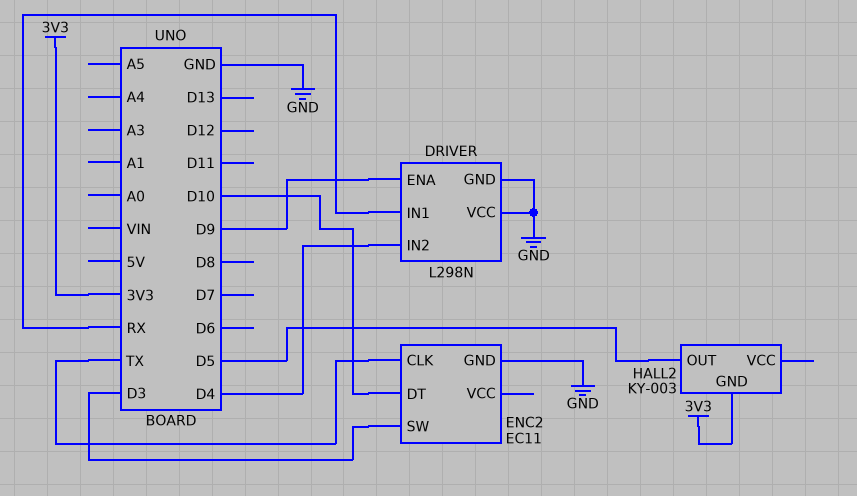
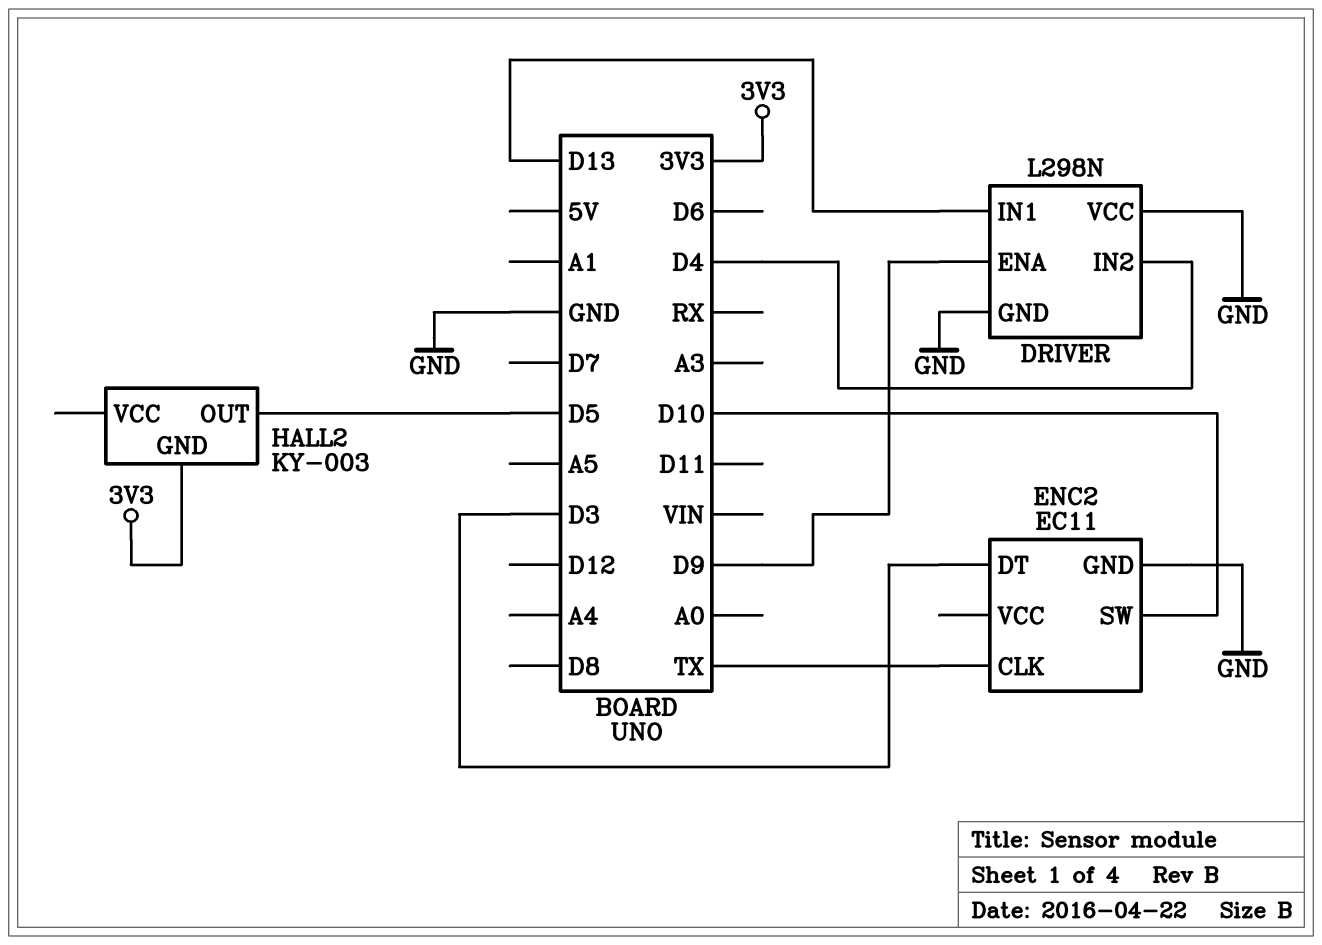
DRIVER pin IN1: RX -> D13
ENC2 pin DT: D10 -> D3
ENC2 pin SW: D3 -> D10

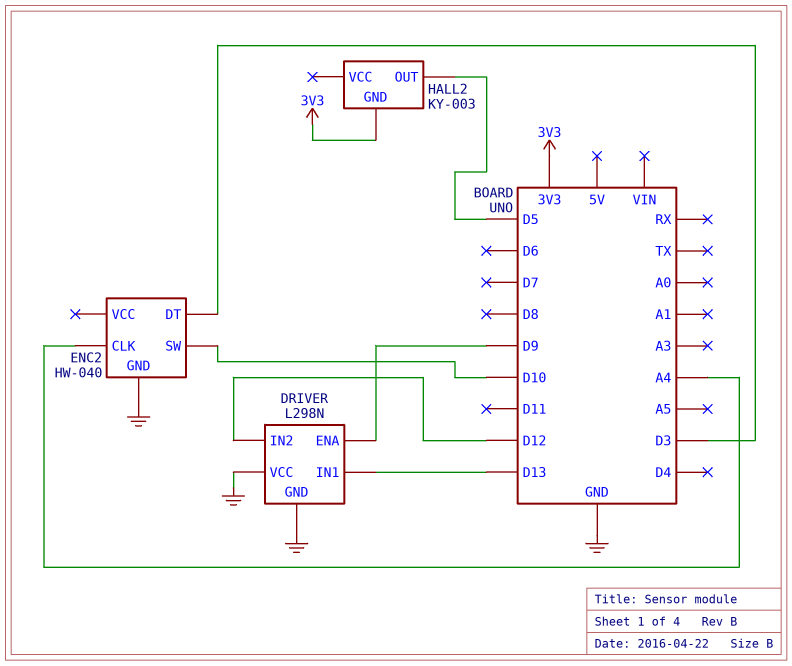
DRIVER pin IN2: D4 -> D12
ENC2: EC11 -> HW-040
ENC2 pin CLK: TX -> A4

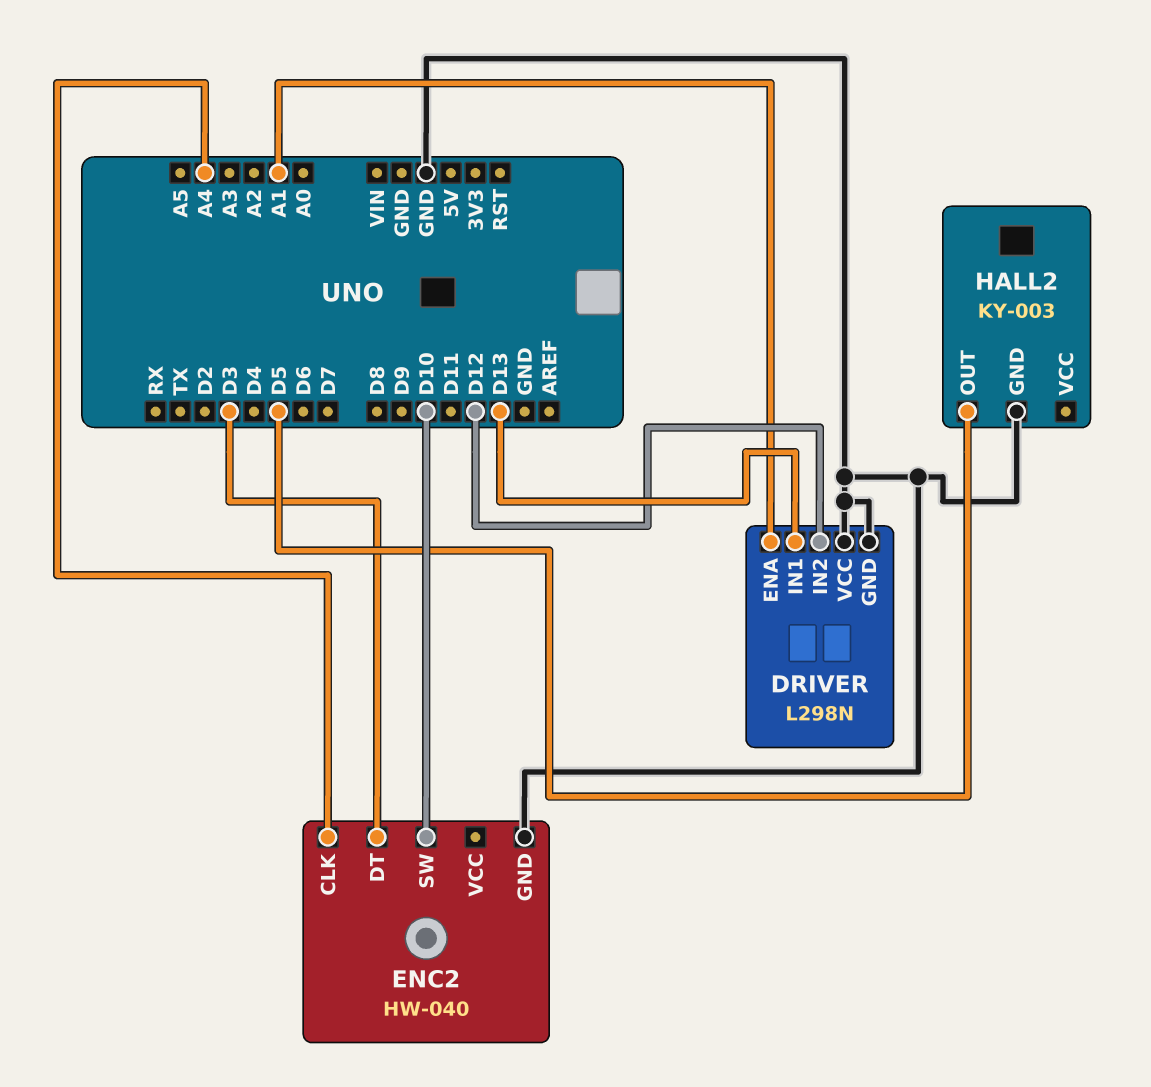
DRIVER pin ENA: D9 -> A1
HALL2 pin GND: 3V3 -> GND

